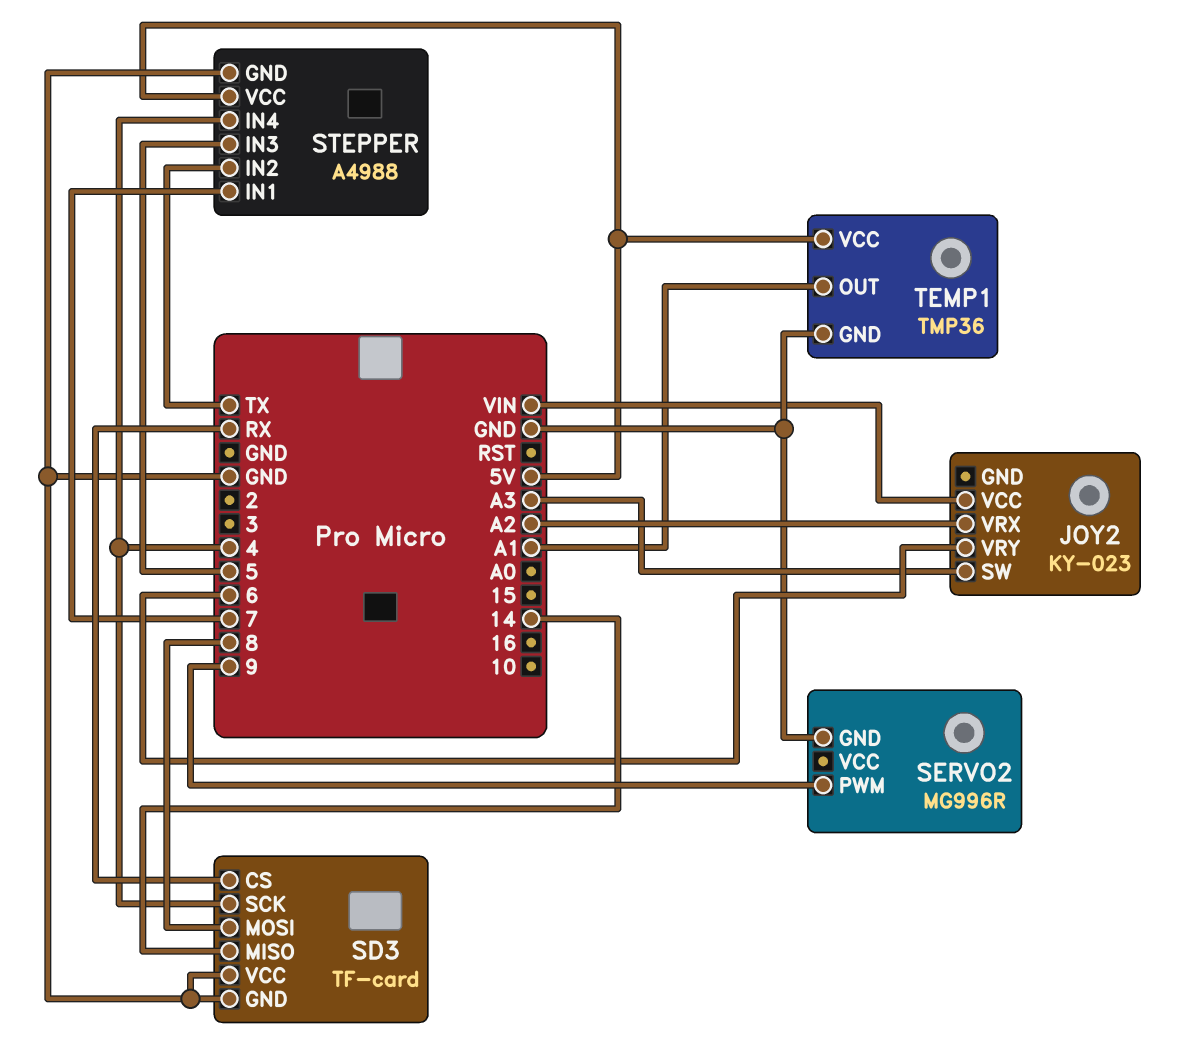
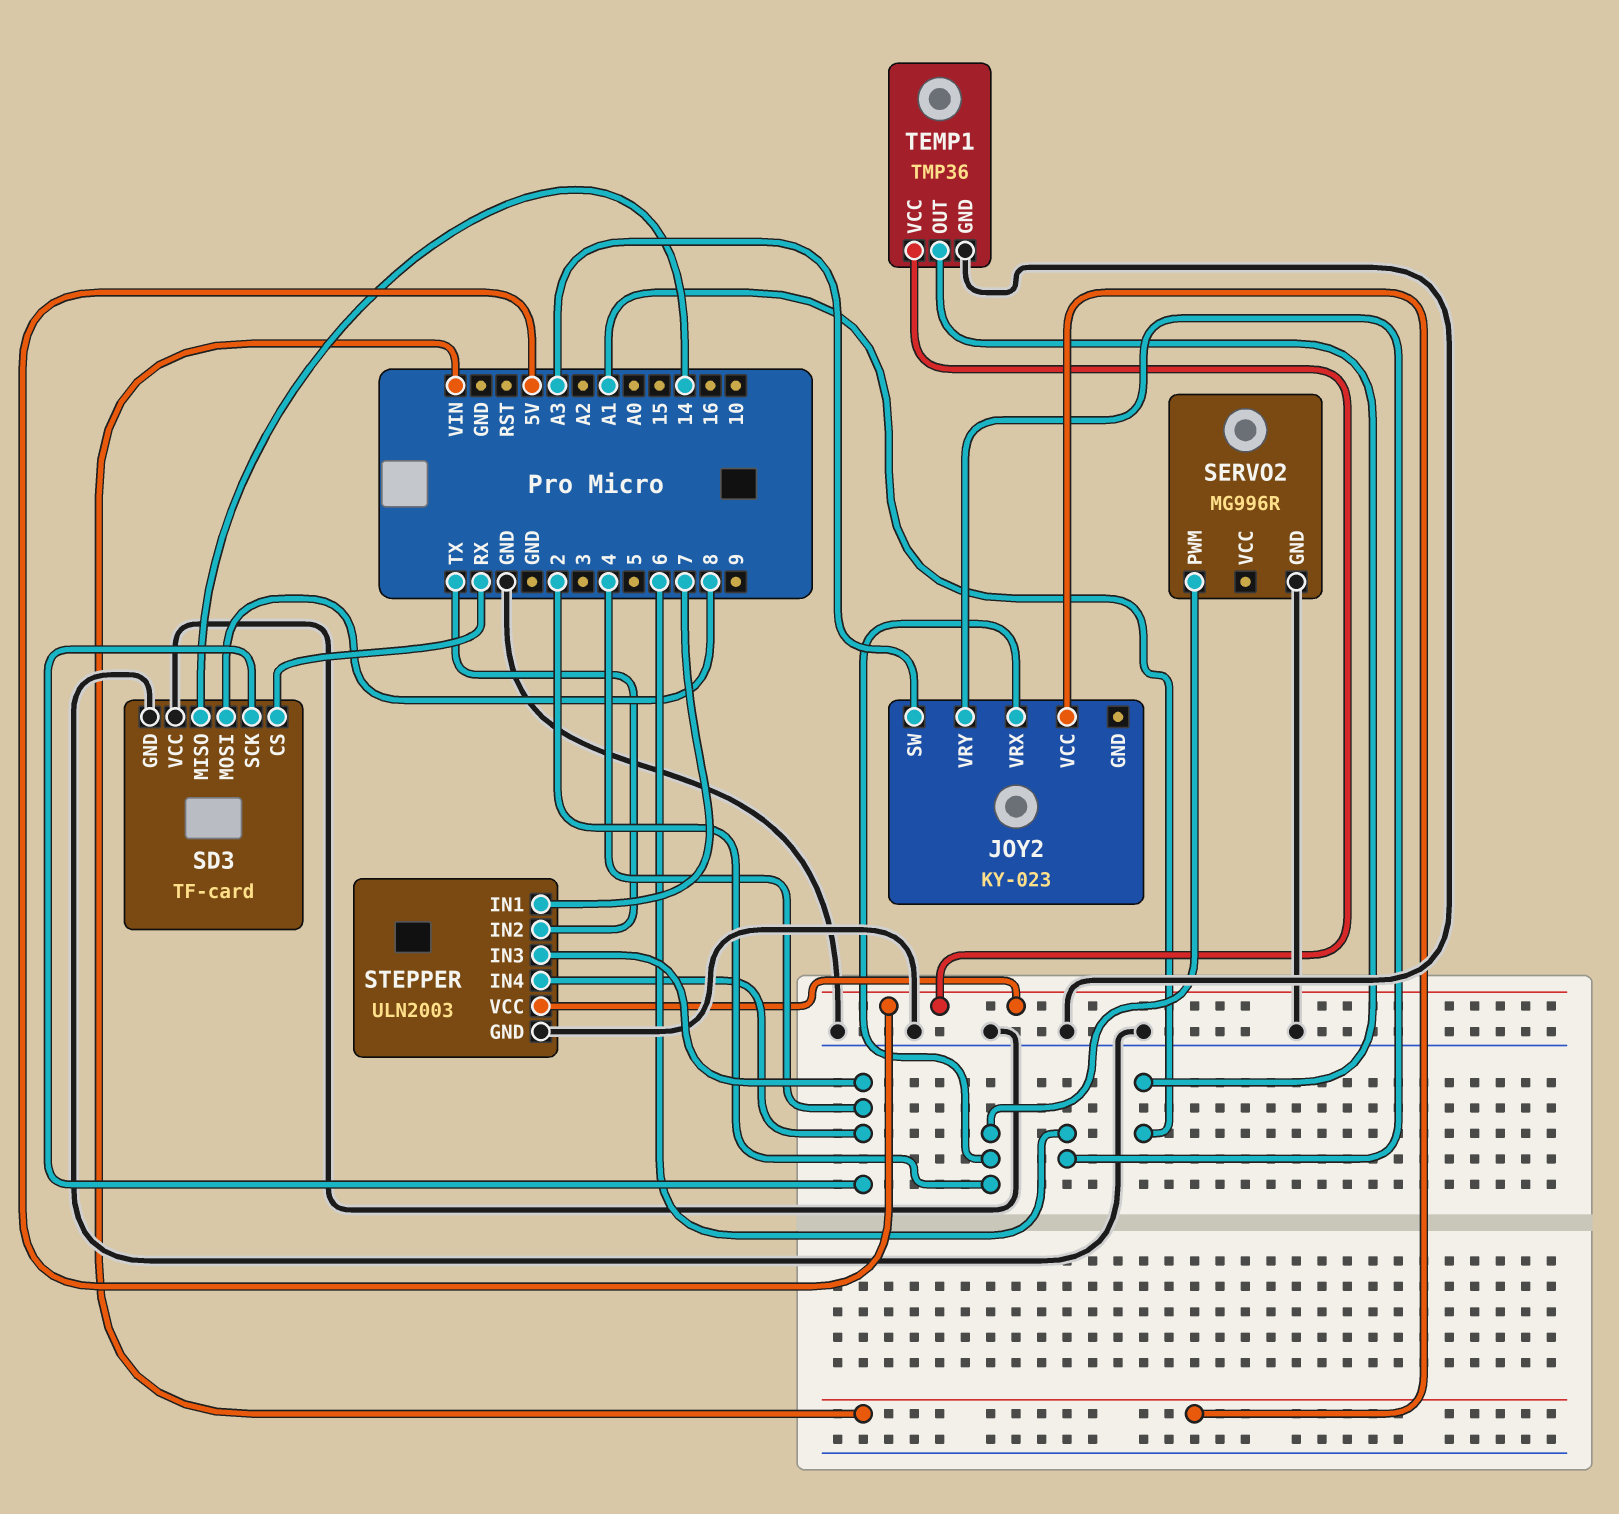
JOY2 pin VRX: A2 -> 2
SERVO2 pin PWM: 9 -> 2
STEPPER: A4988 -> ULN2003
STEPPER pin IN3: 5 -> 4

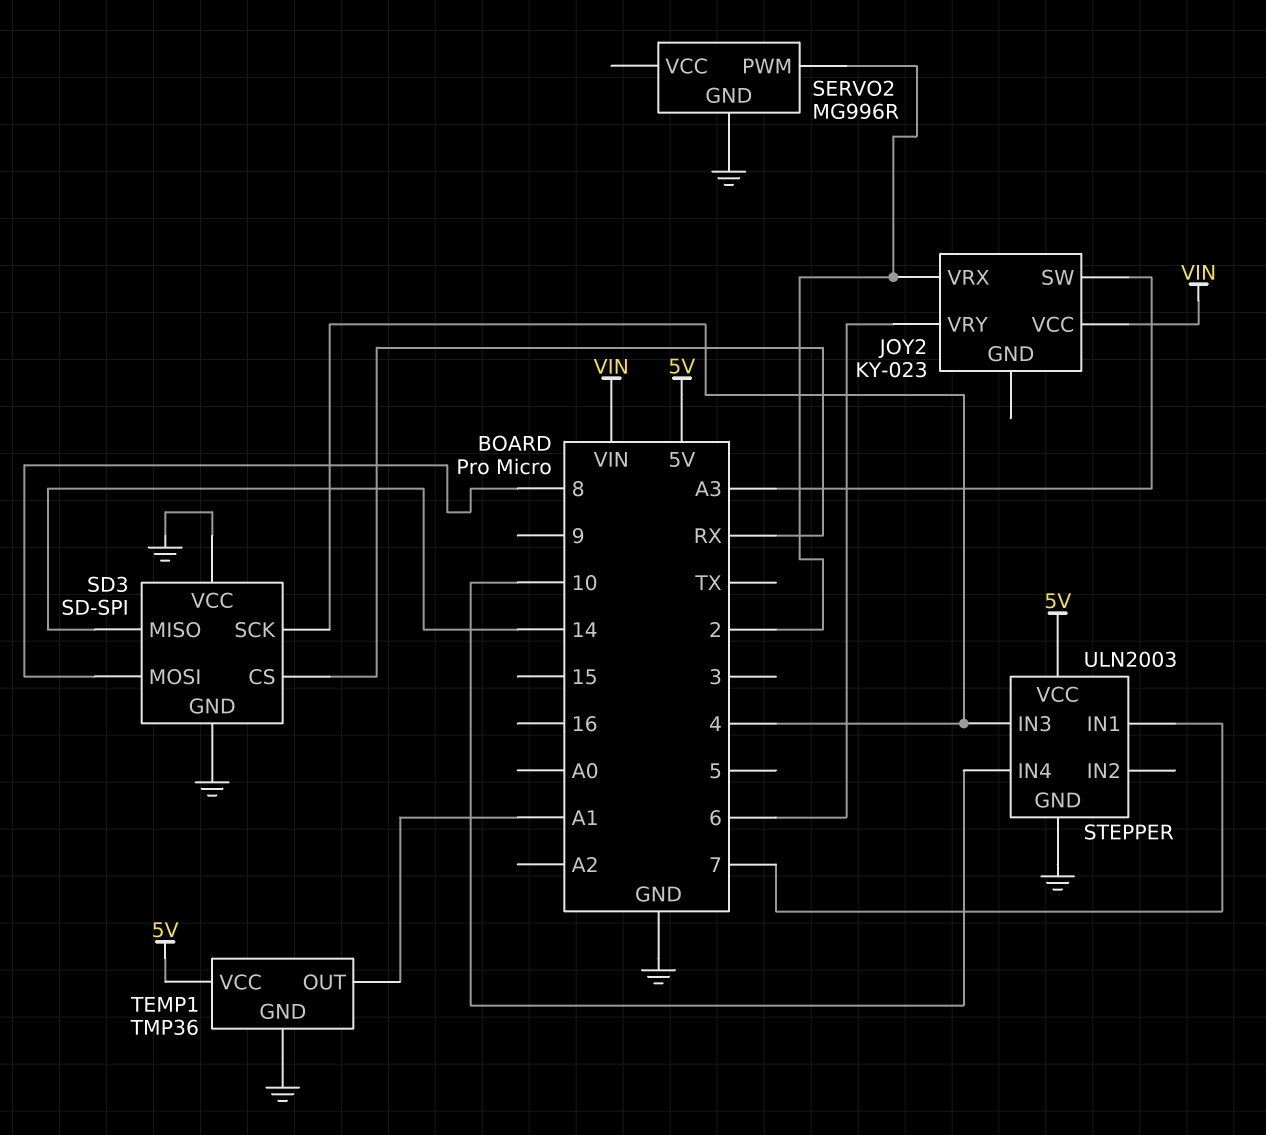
SD3: TF-card -> SD-SPI
STEPPER pin IN2: TX -> none
STEPPER pin IN4: 4 -> 10

